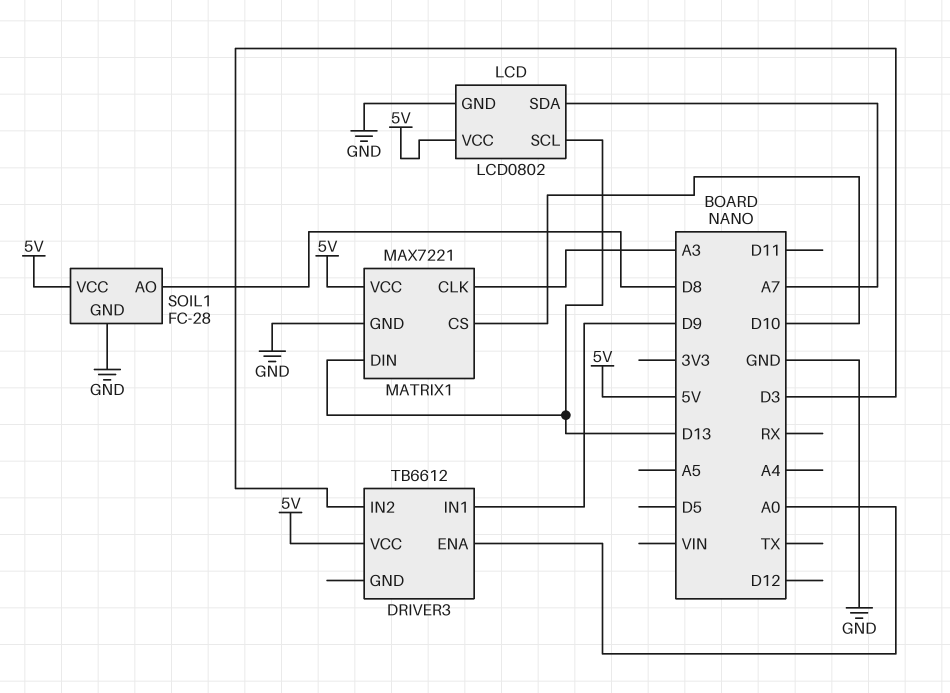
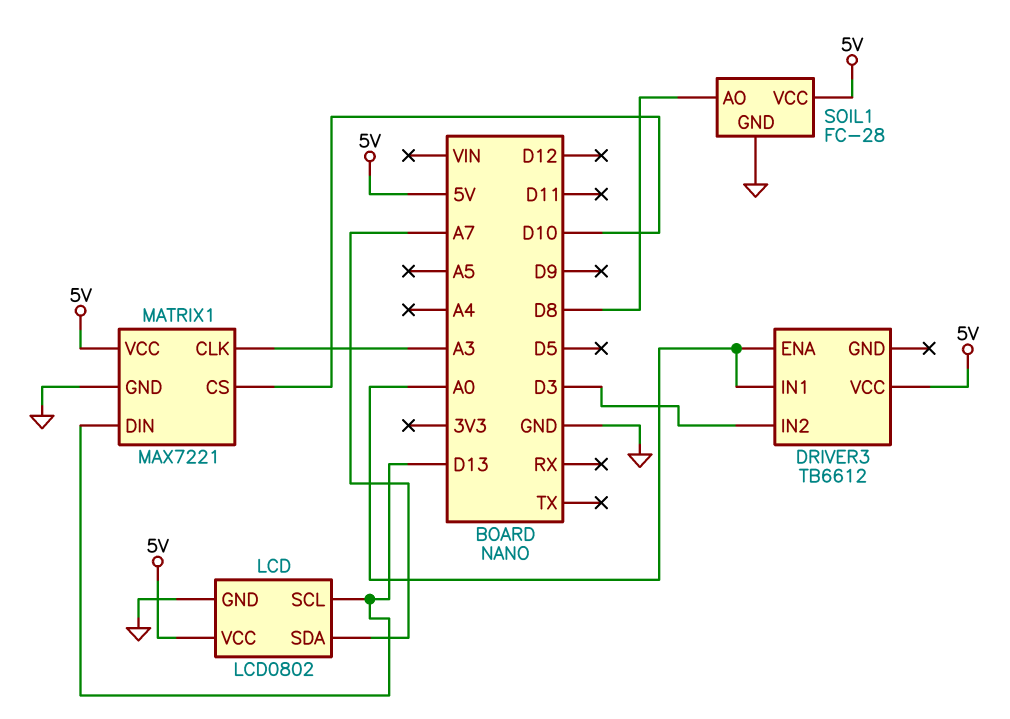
DRIVER3 pin IN1: D9 -> A0

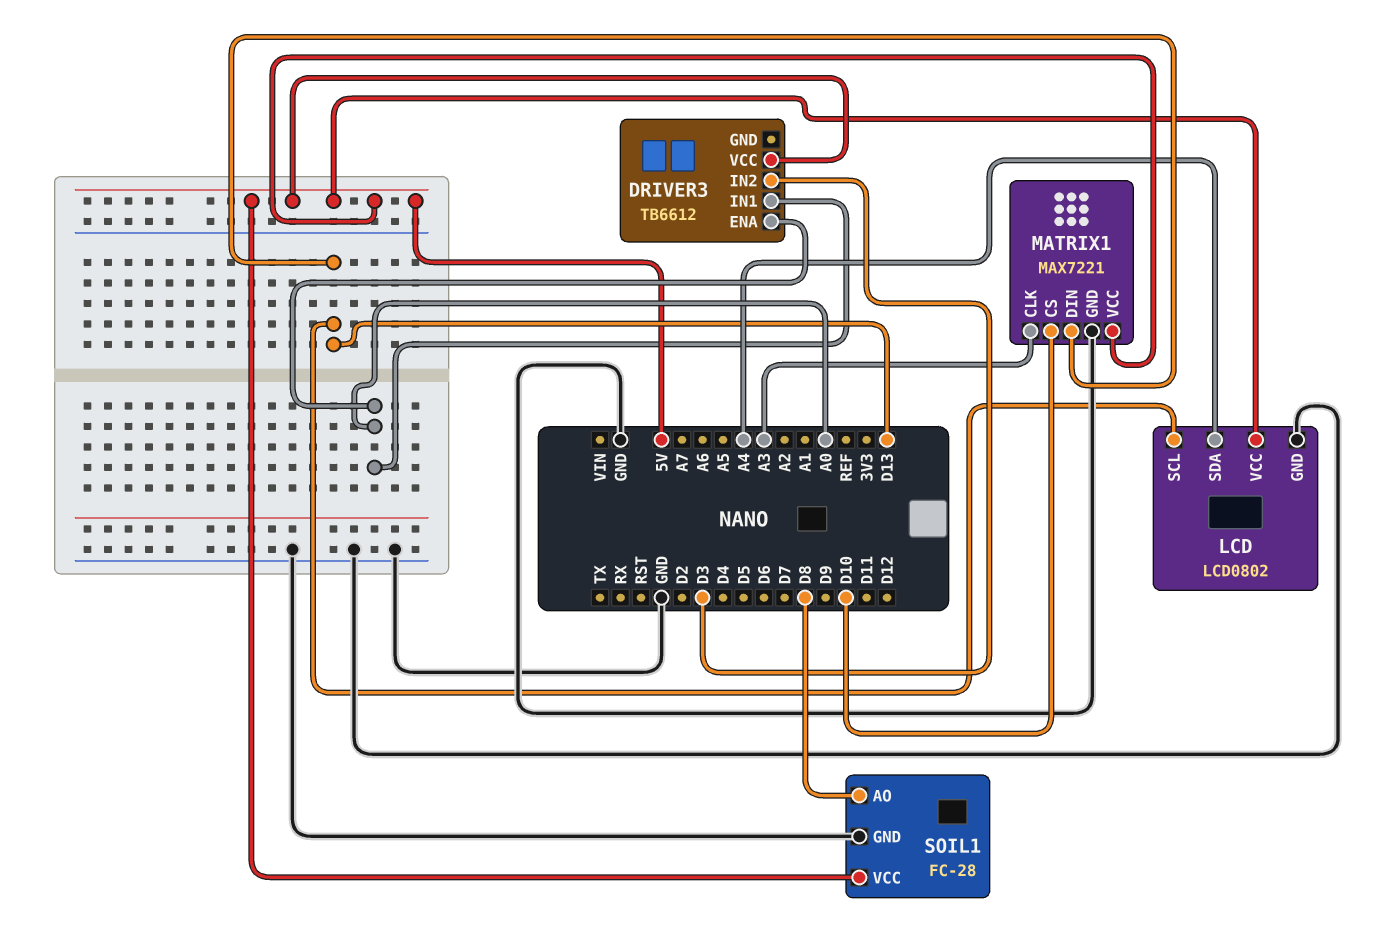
LCD pin SDA: A7 -> A4

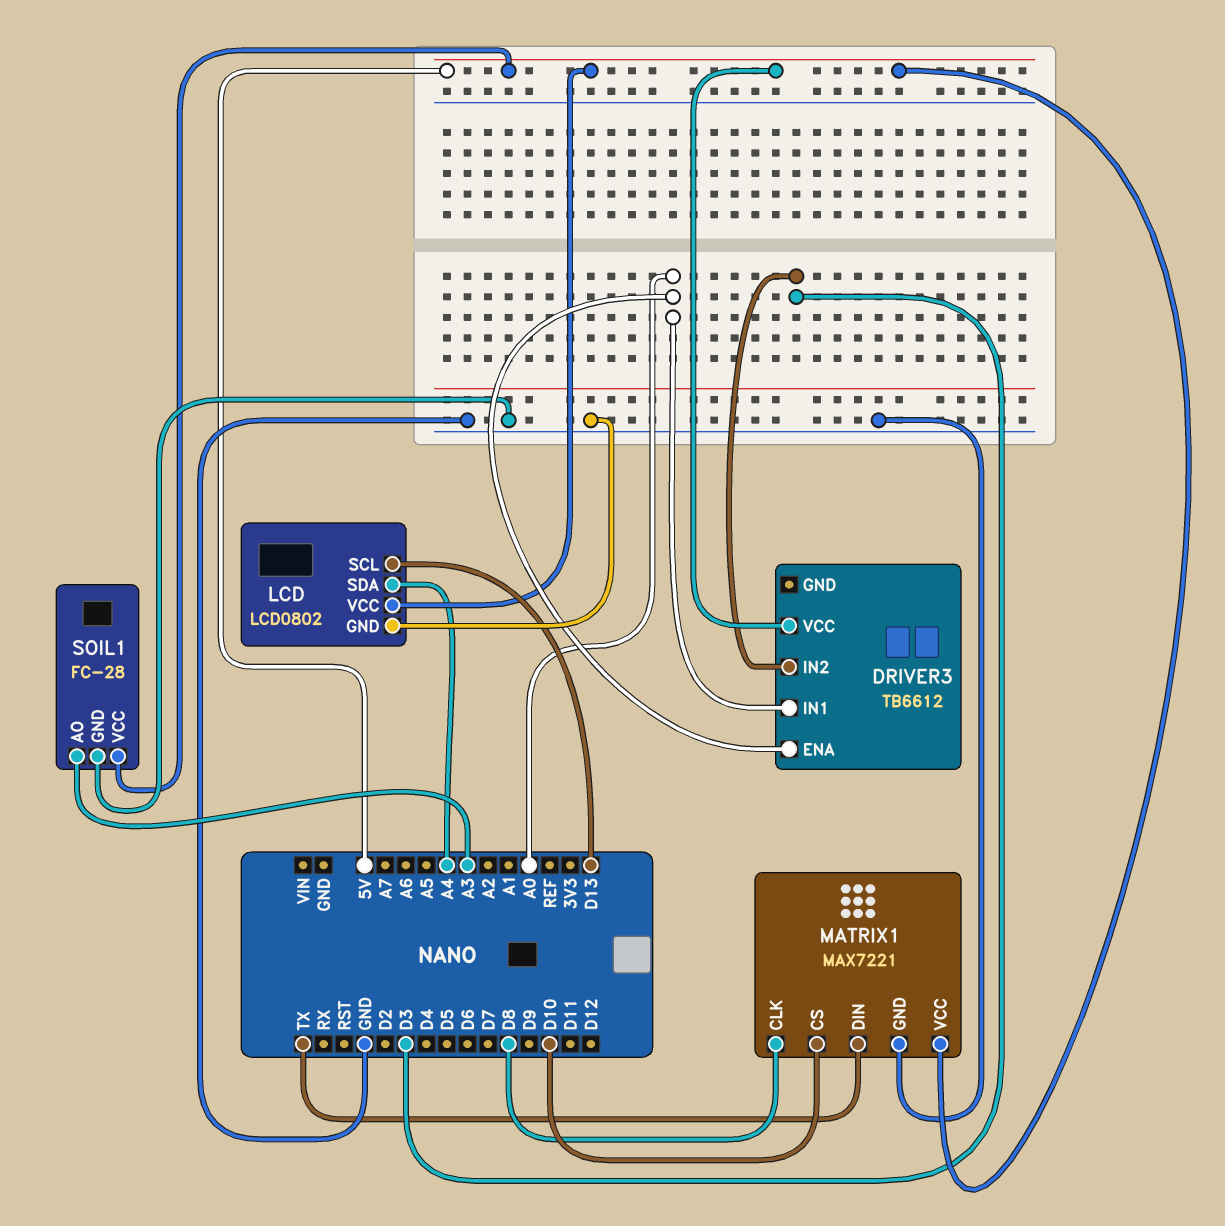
MATRIX1 pin CLK: A3 -> D8
MATRIX1 pin DIN: D13 -> TX
SOIL1 pin AO: D8 -> A3

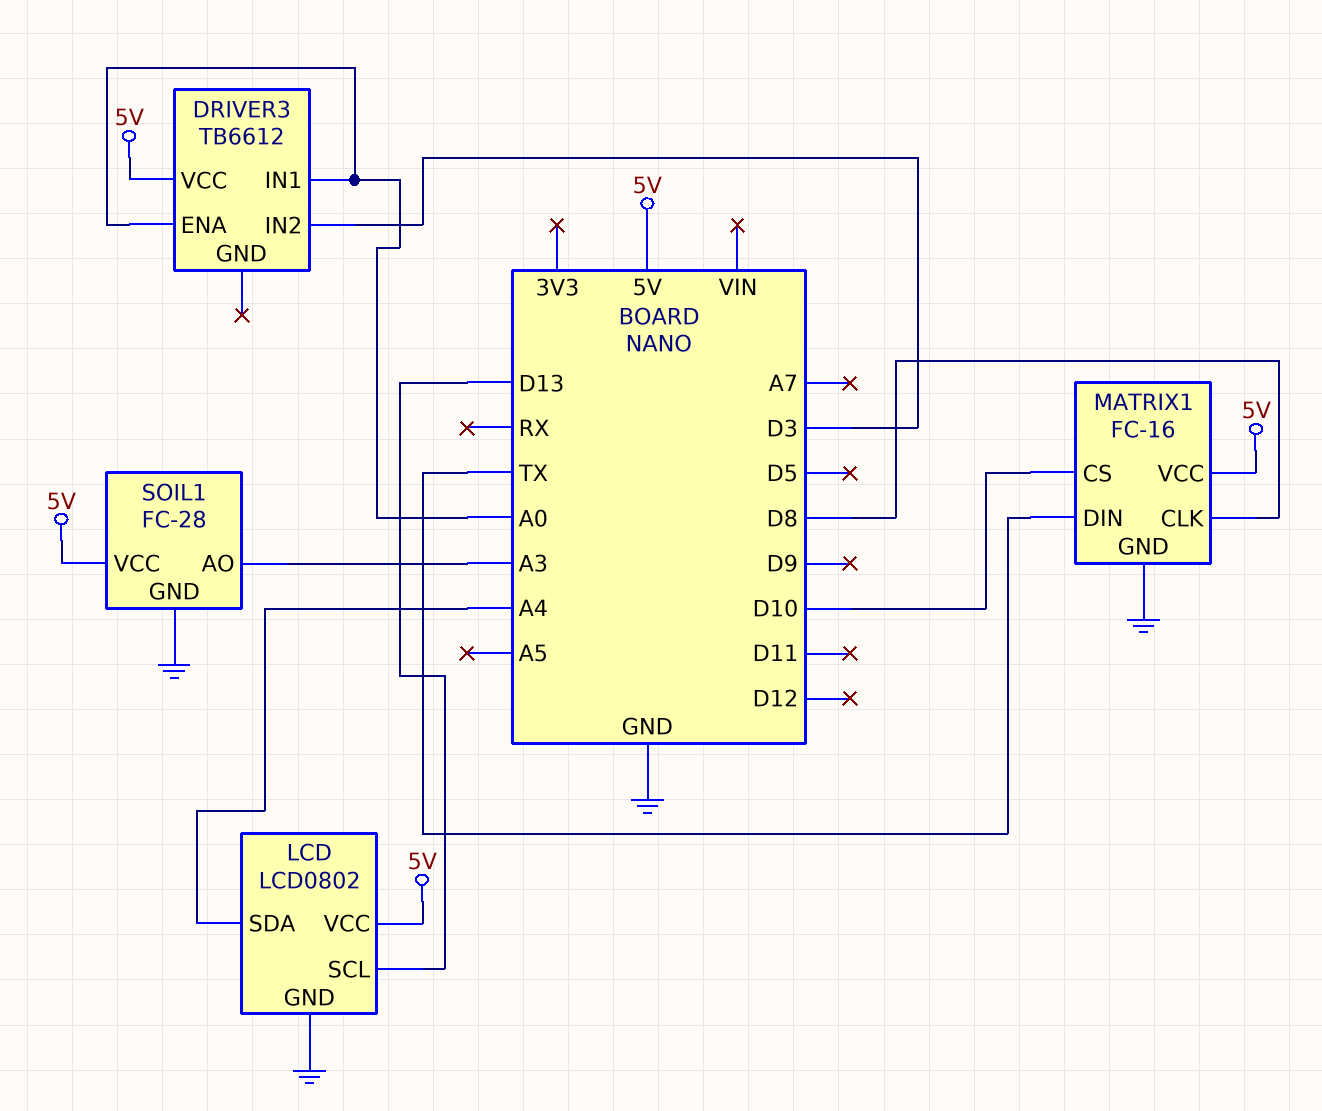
MATRIX1: MAX7221 -> FC-16

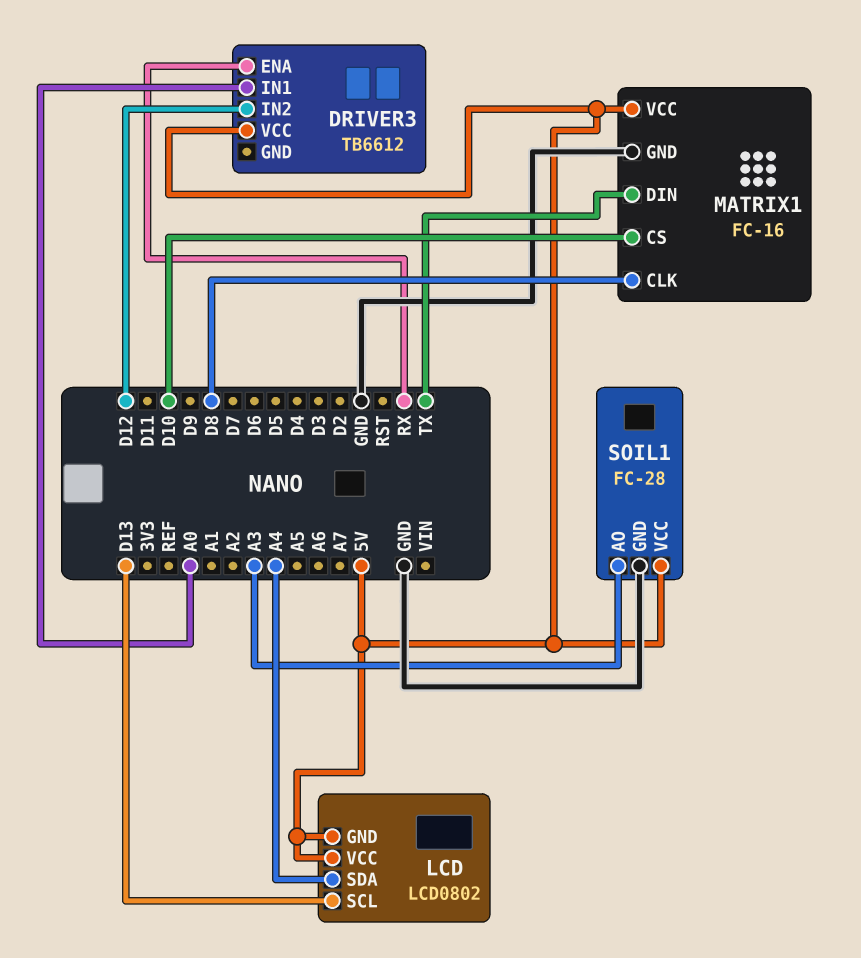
DRIVER3 pin ENA: A0 -> RX
DRIVER3 pin IN2: D3 -> D12
LCD pin GND: GND -> 5V

